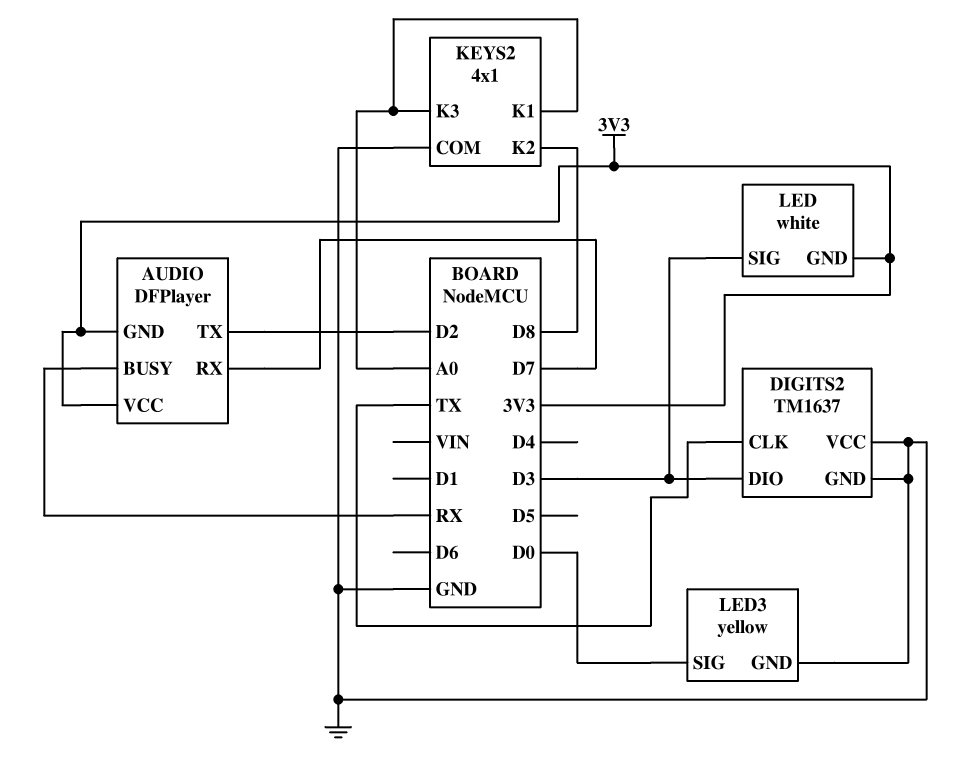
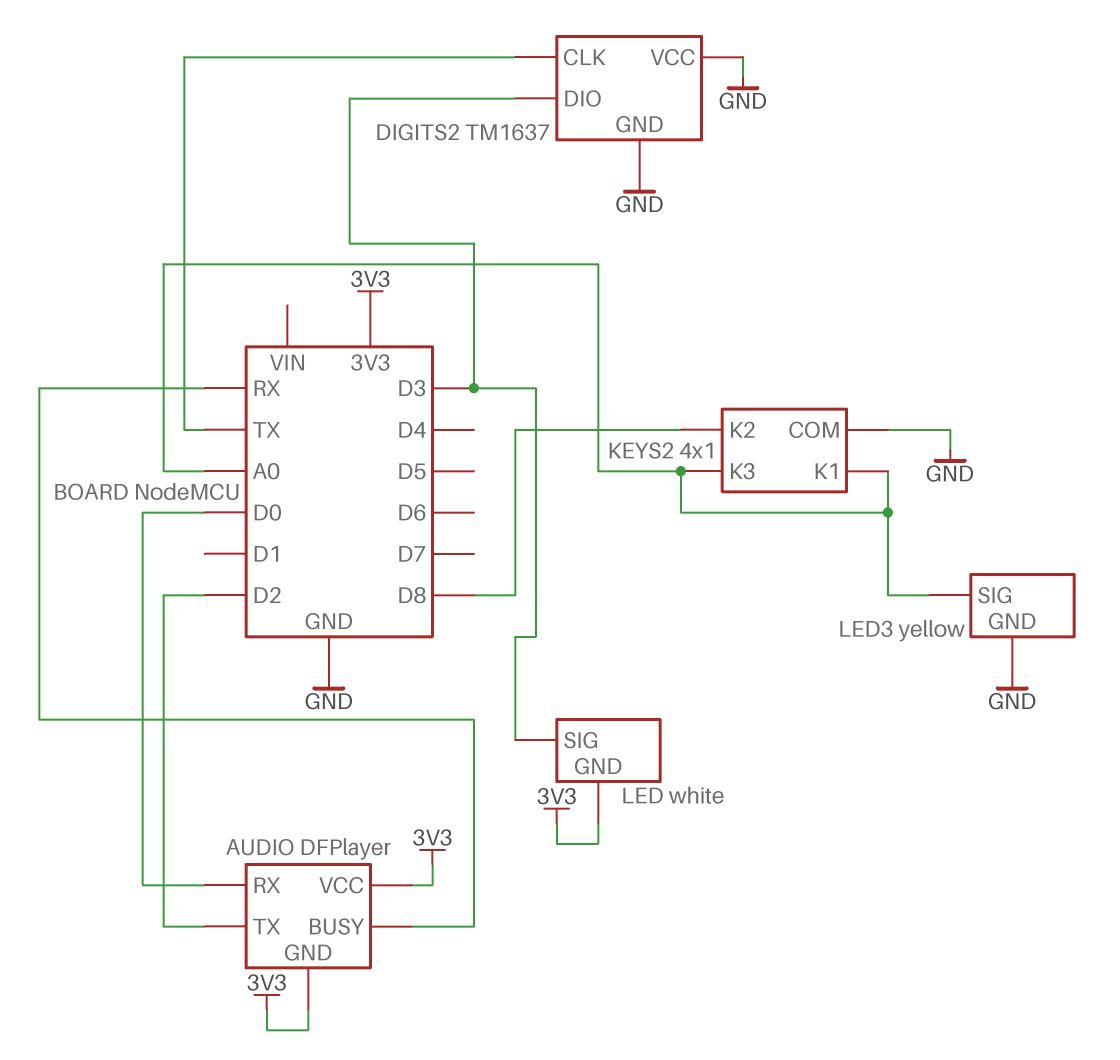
AUDIO pin RX: D7 -> D0
LED3 pin SIG: D0 -> A0

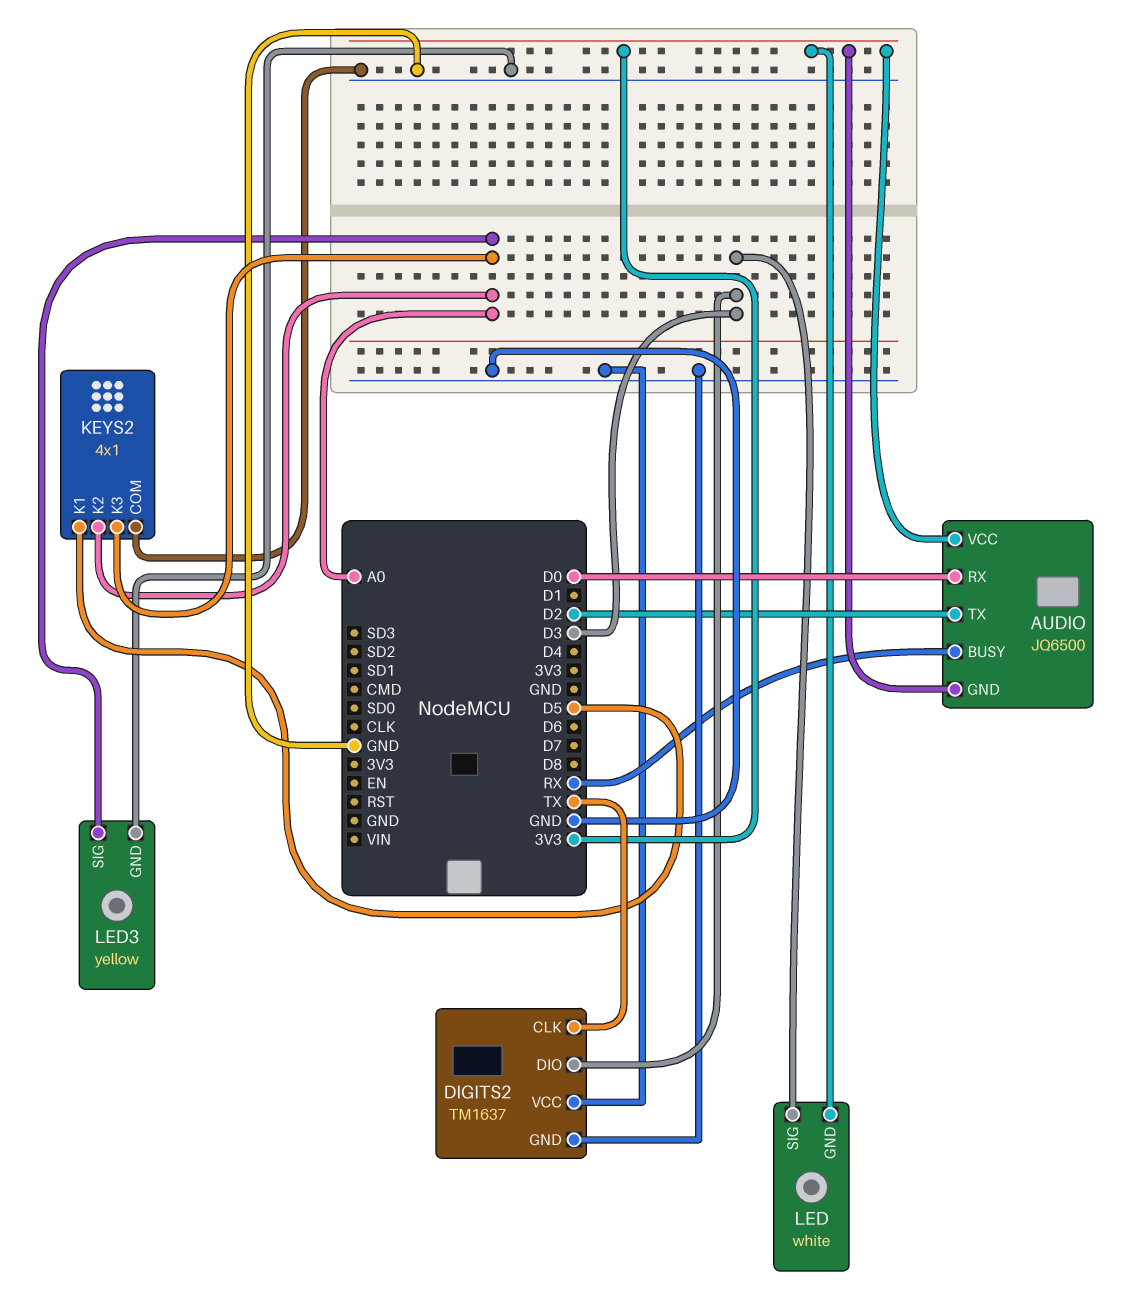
AUDIO: DFPlayer -> JQ6500
KEYS2 pin K1: A0 -> D5
KEYS2 pin K2: D8 -> A0

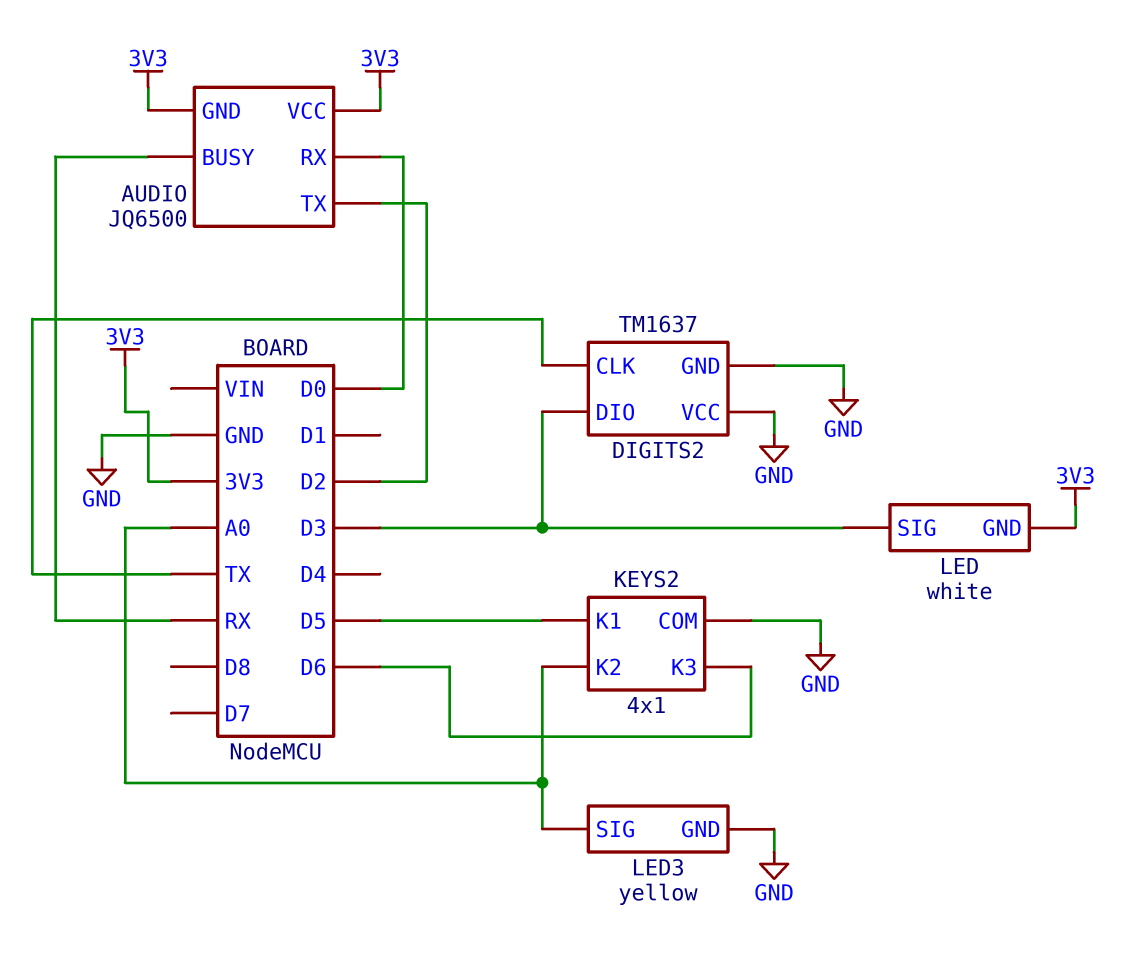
KEYS2 pin K3: A0 -> D6

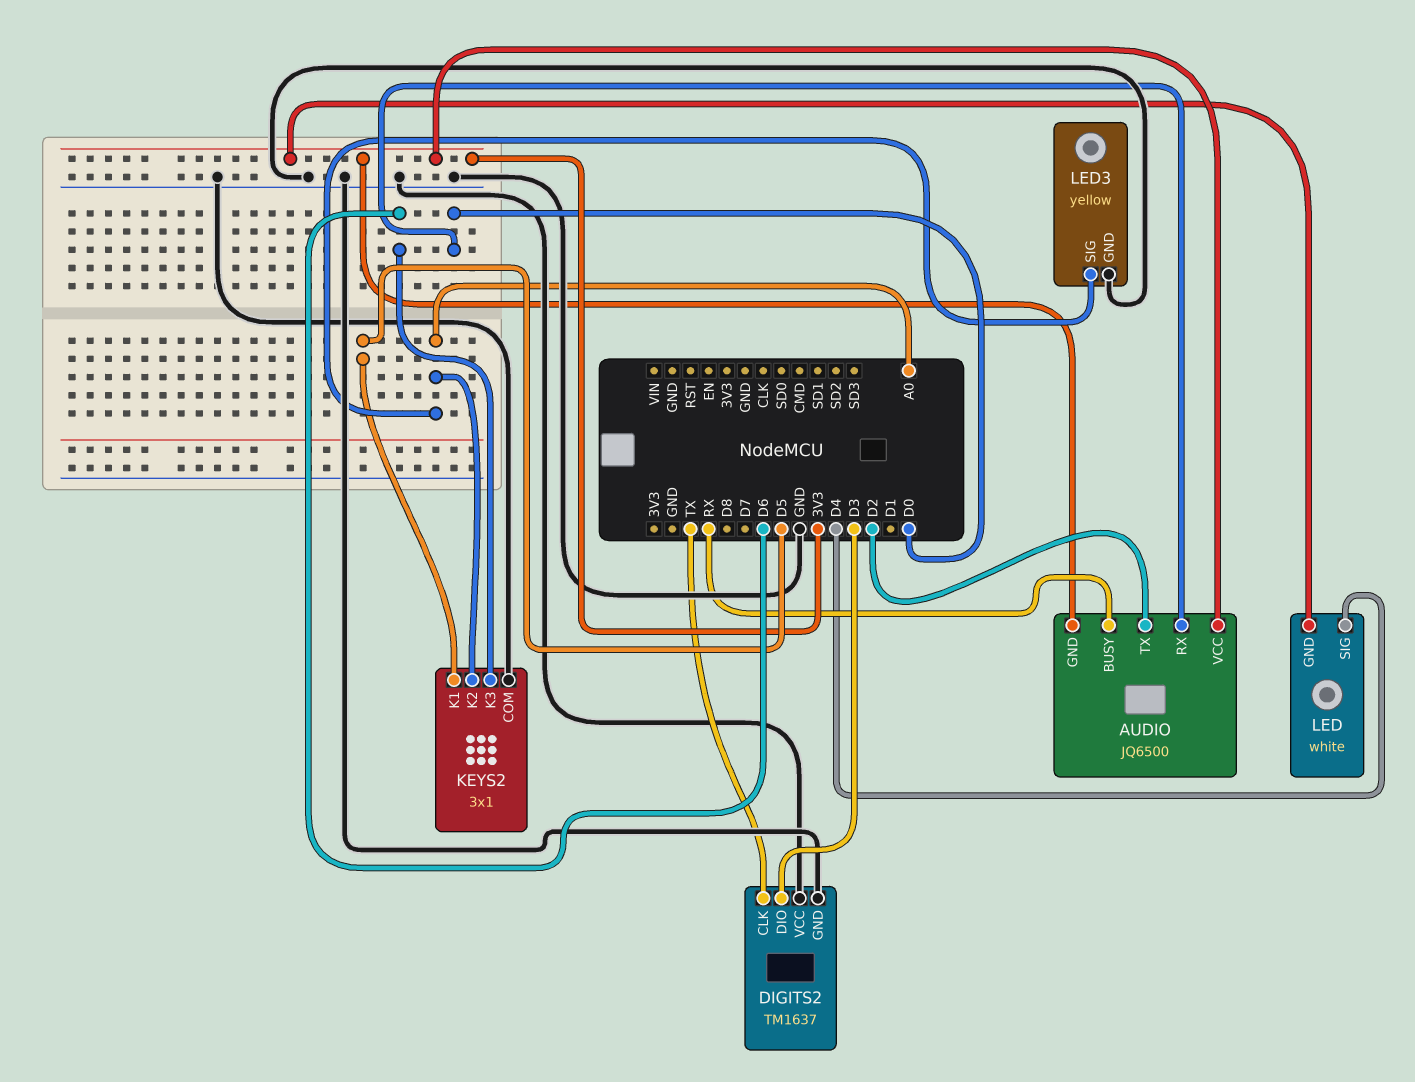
KEYS2: 4x1 -> 3x1
LED pin SIG: D3 -> D4

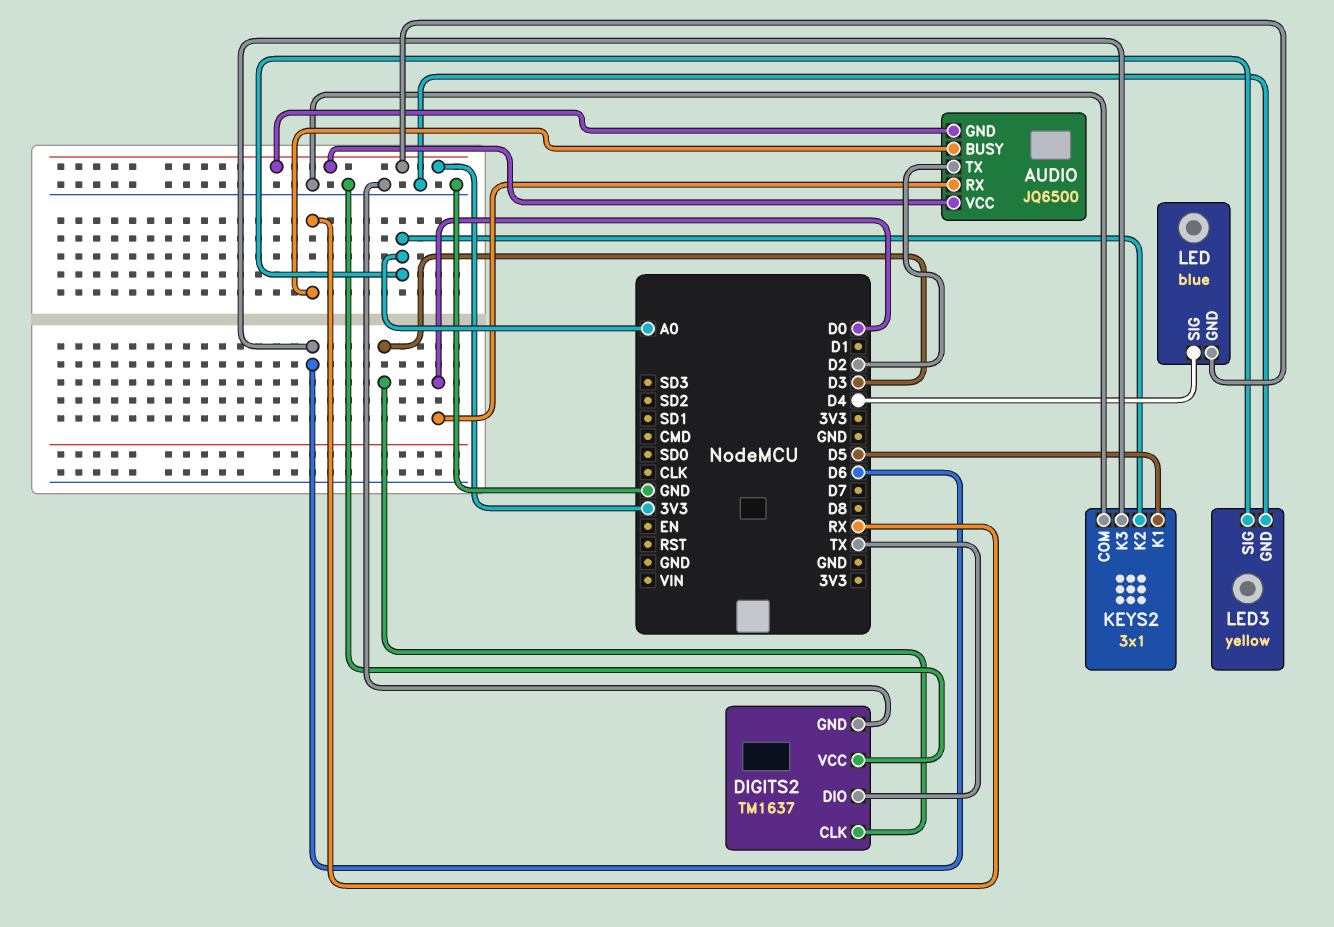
DIGITS2 pin CLK: TX -> D3
DIGITS2 pin DIO: D3 -> TX
LED: white -> blue

